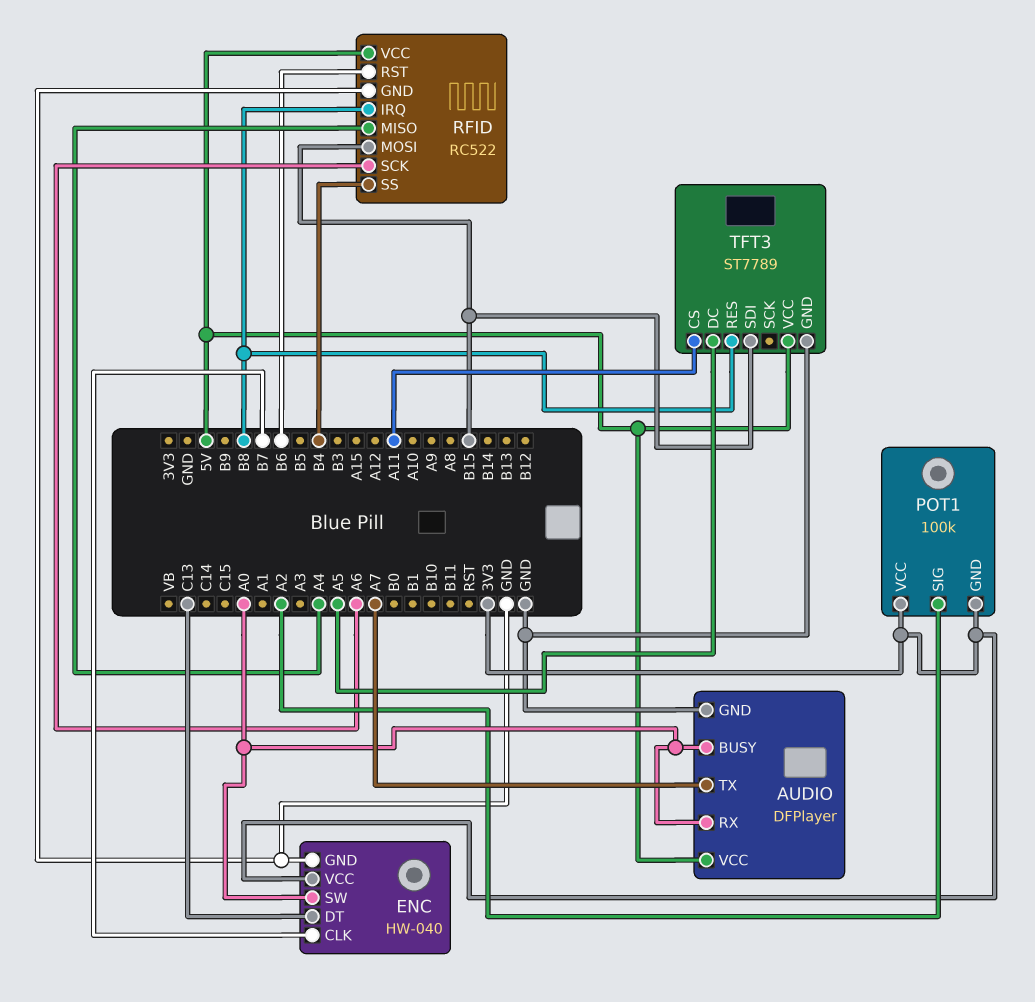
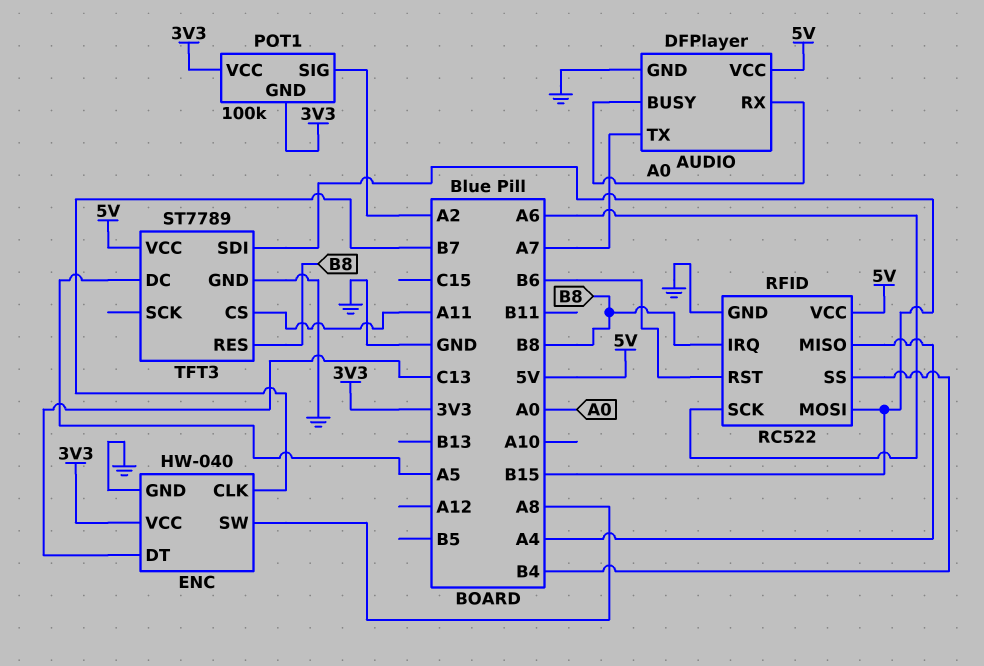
ENC pin SW: A0 -> A8

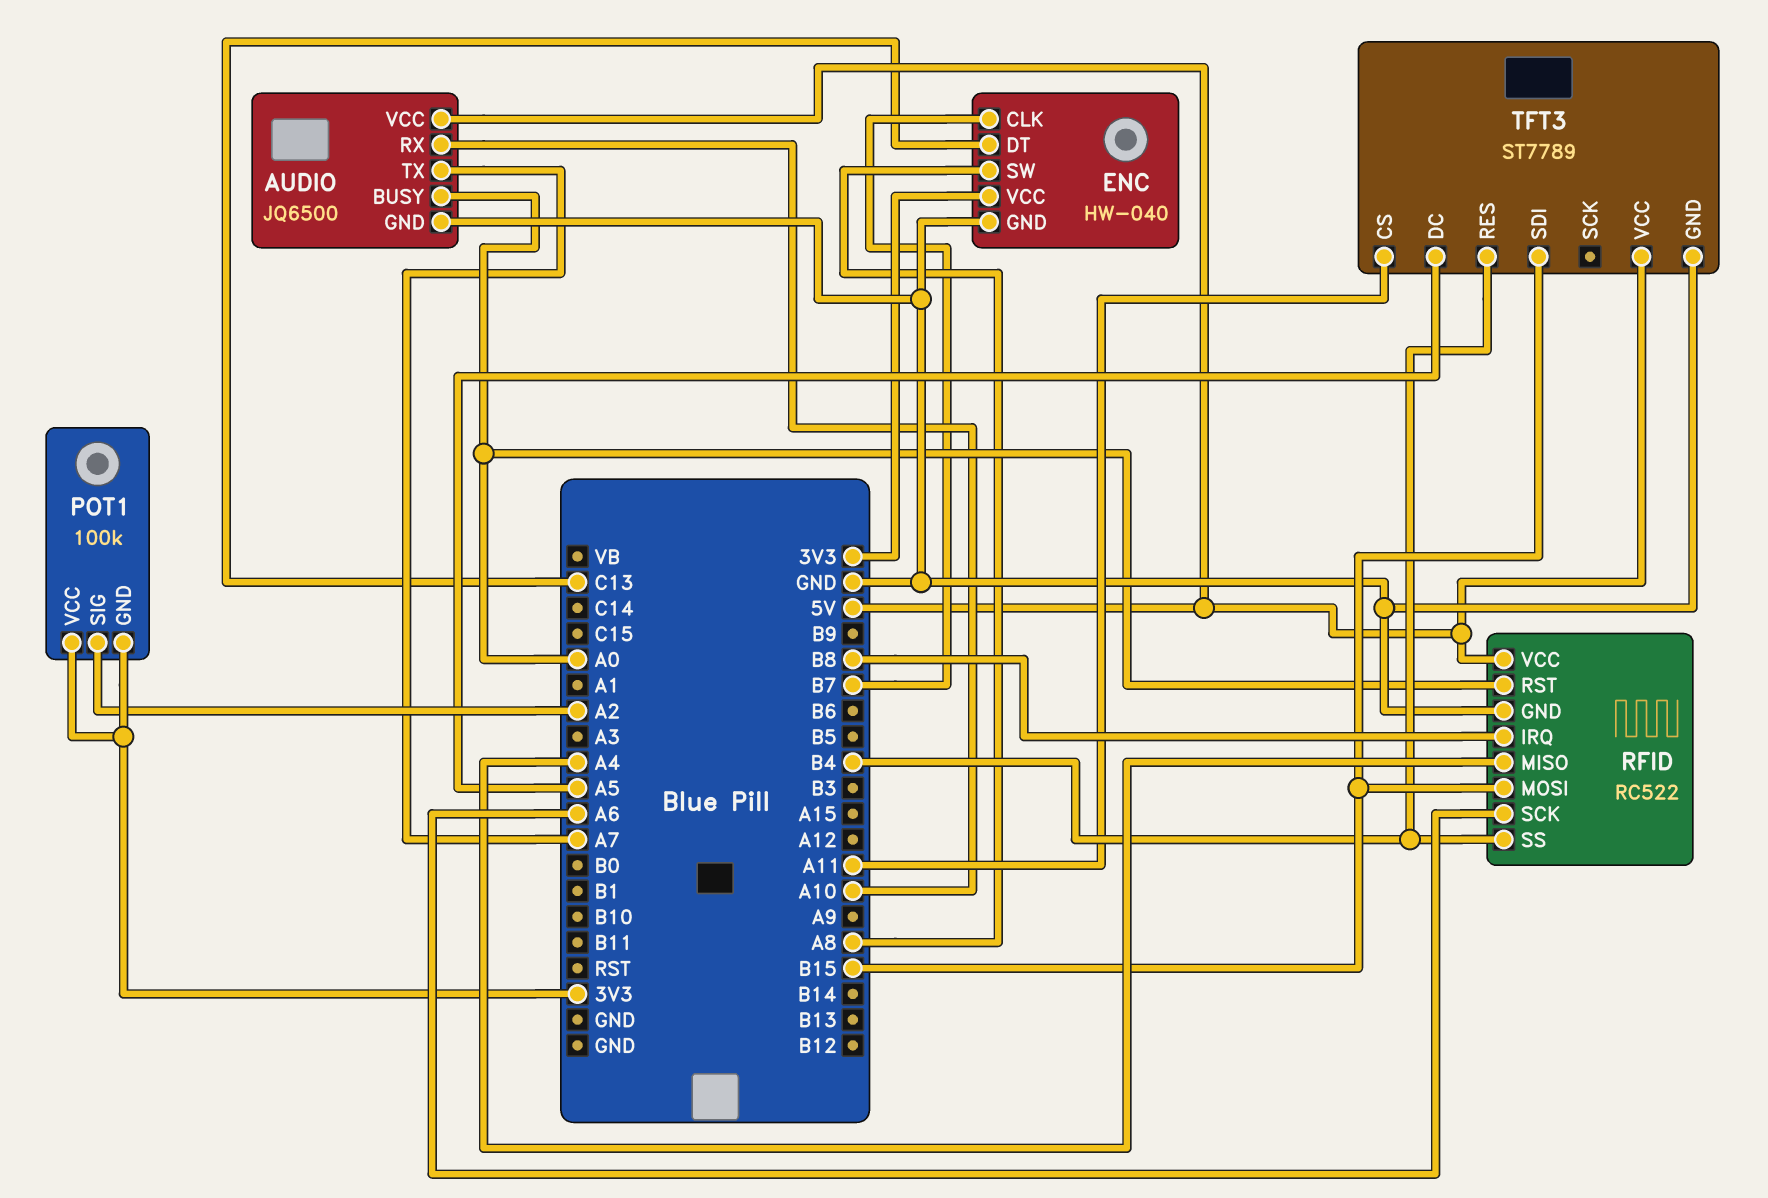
AUDIO: DFPlayer -> JQ6500
AUDIO pin RX: A0 -> A10
RFID pin RST: B6 -> A0
TFT3 pin RES: B8 -> B4

